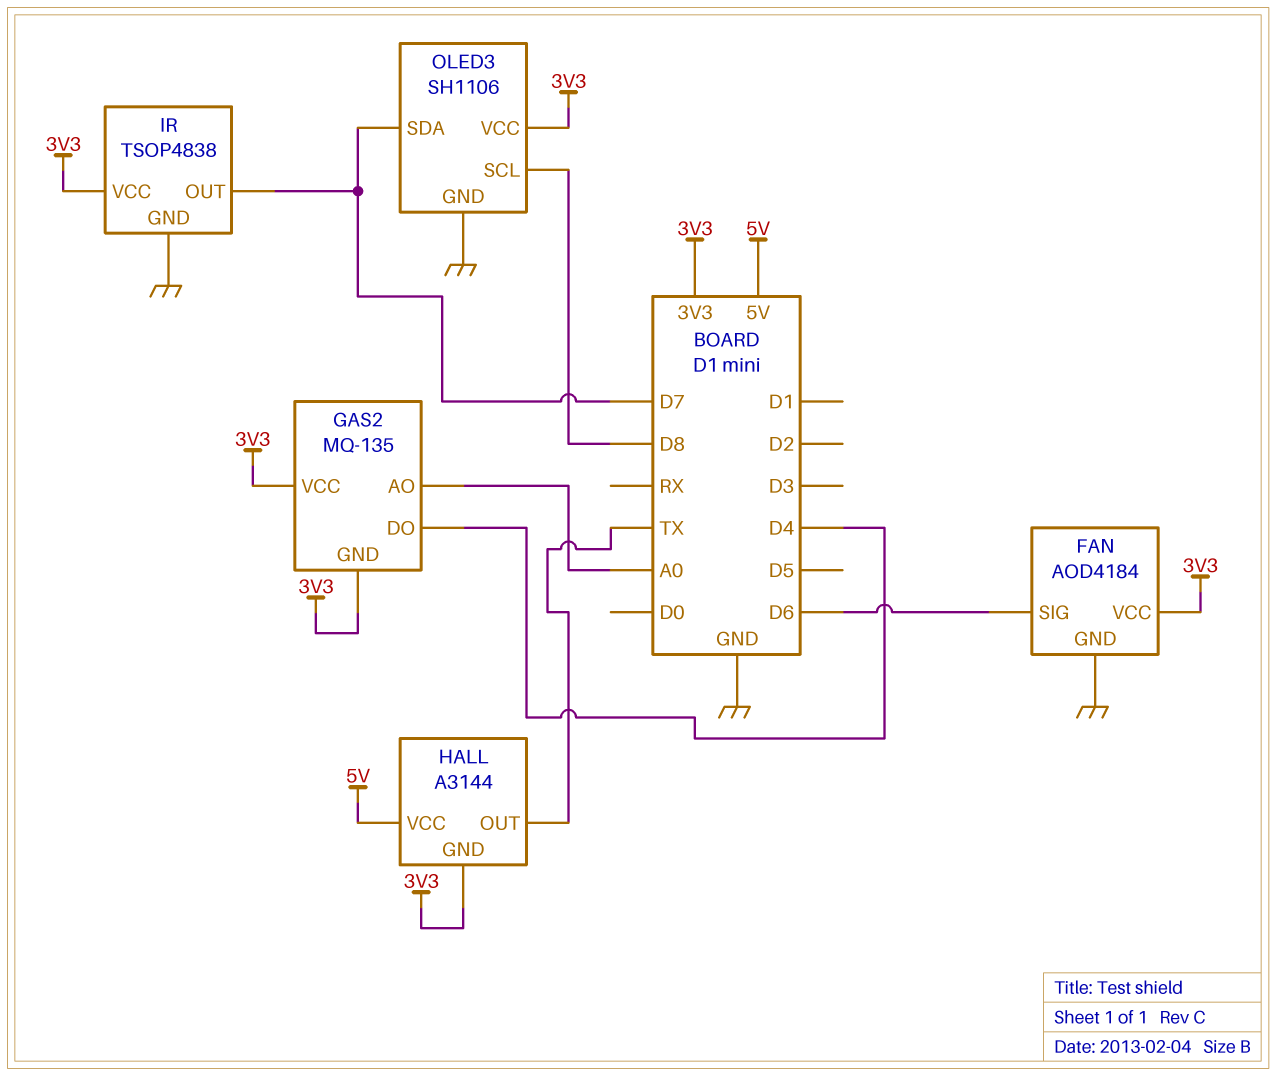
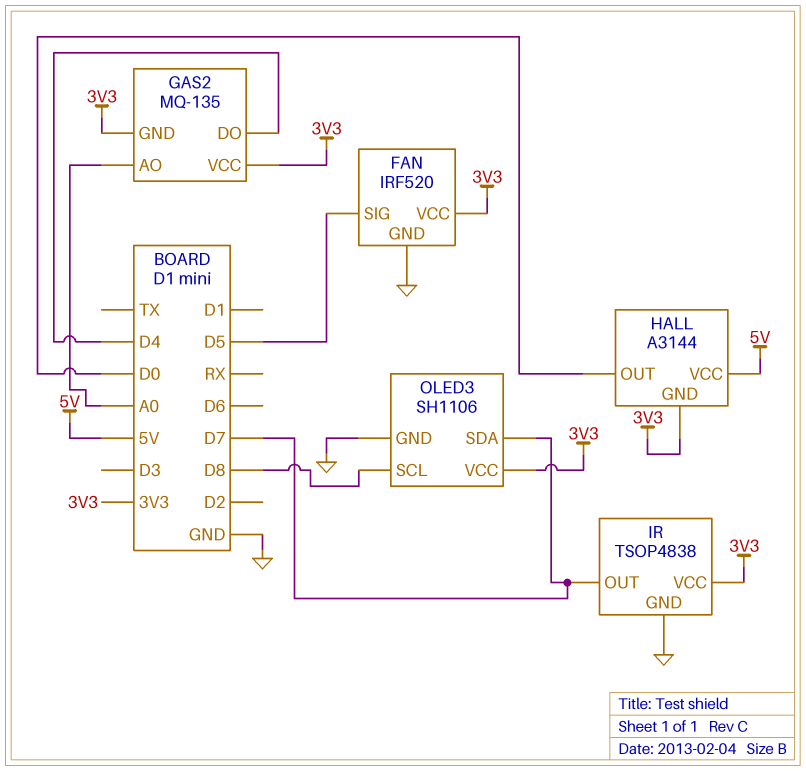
FAN: AOD4184 -> IRF520
FAN pin SIG: D6 -> D5
HALL pin OUT: TX -> D0

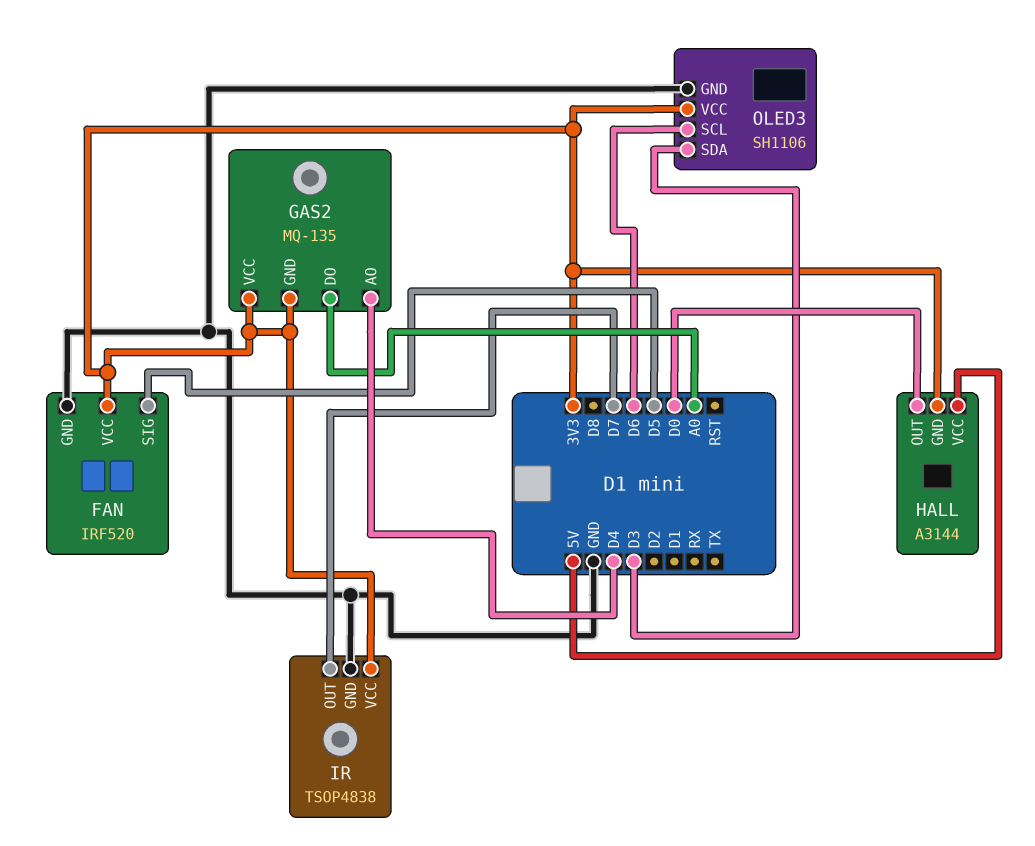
GAS2 pin AO: A0 -> D4
GAS2 pin DO: D4 -> A0
OLED3 pin SCL: D8 -> D6
OLED3 pin SDA: D7 -> D3

